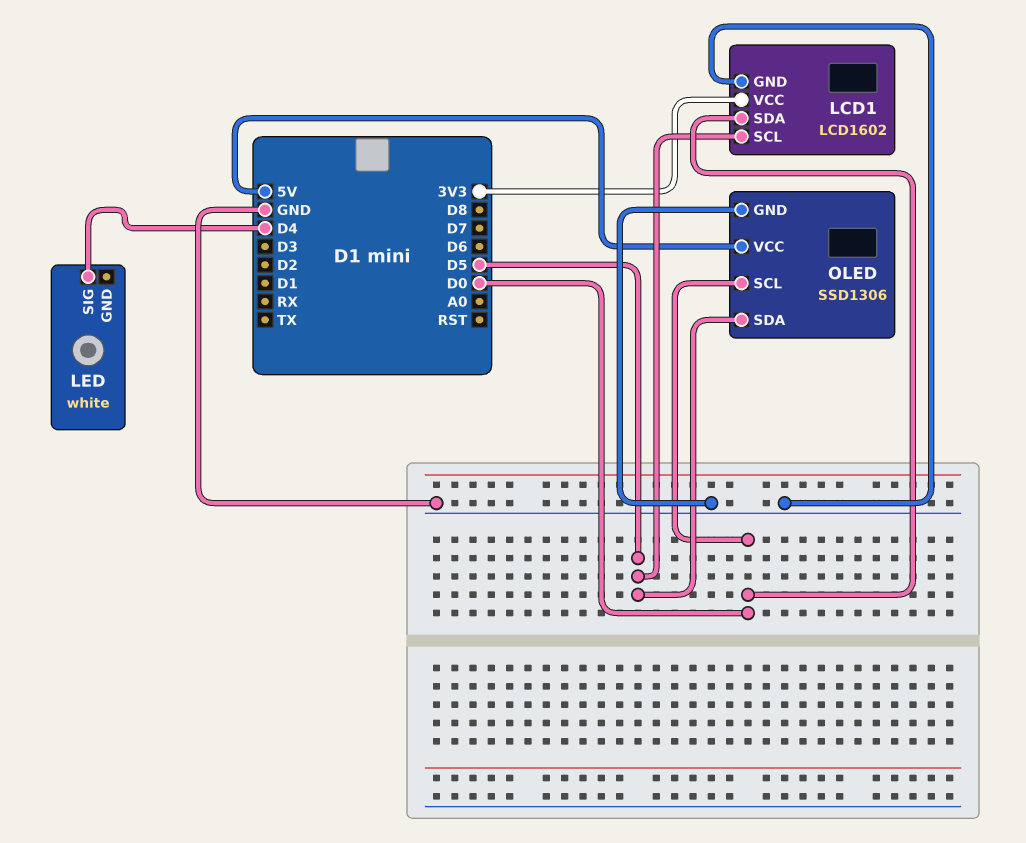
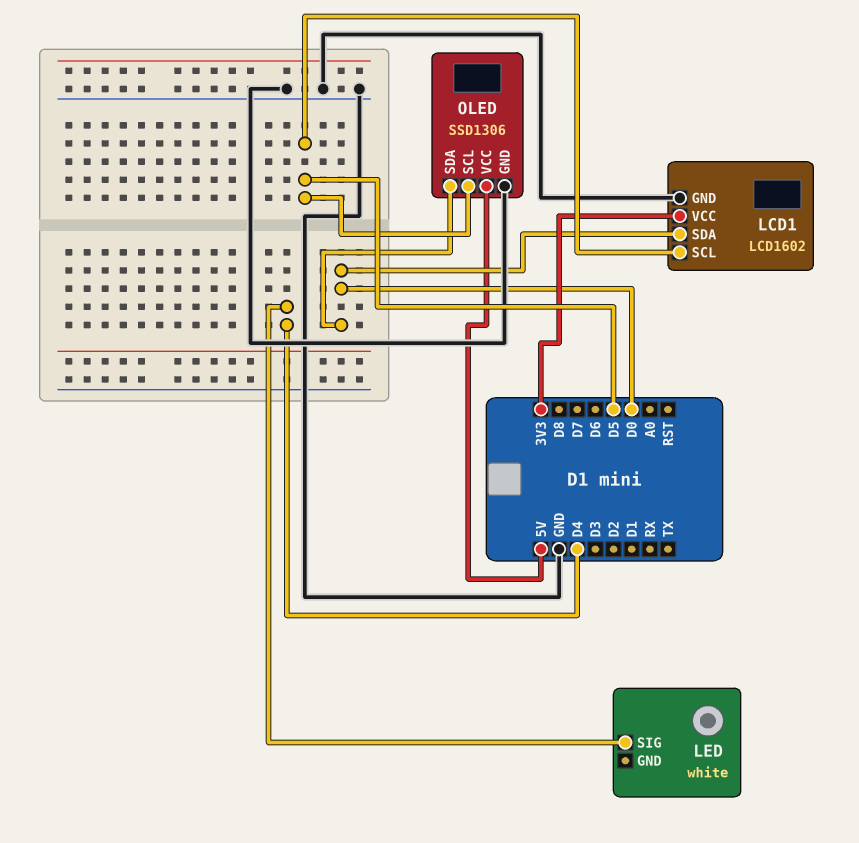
OLED pin SCL: D0 -> D5
OLED pin SDA: D5 -> D0

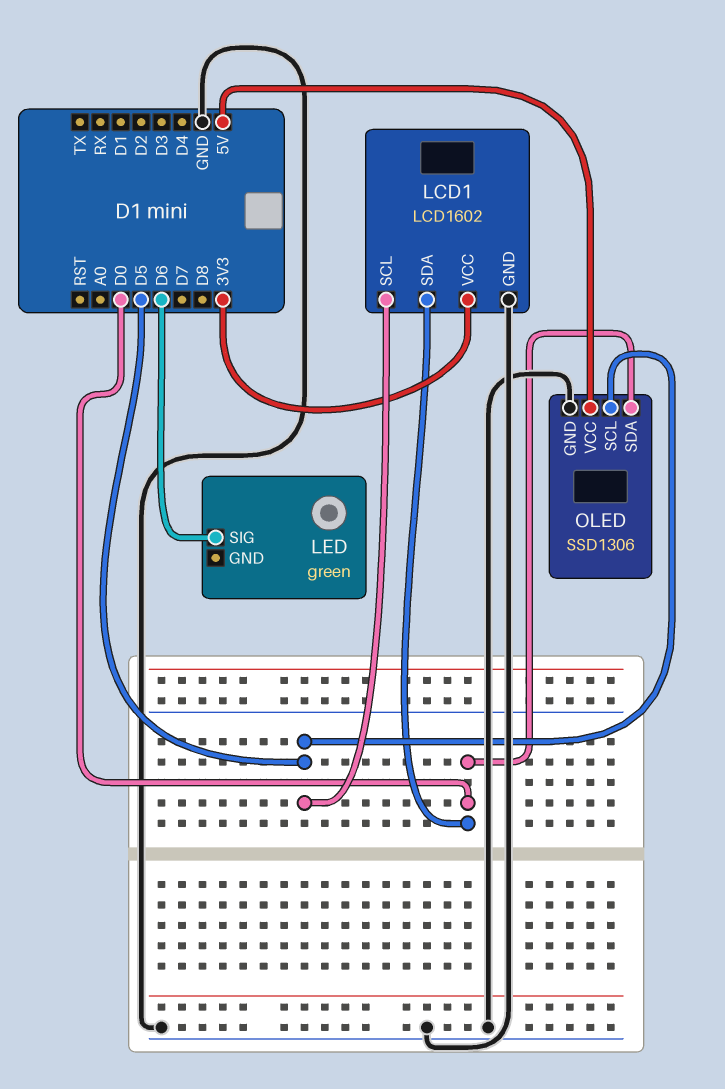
LED: white -> green
LED pin SIG: D4 -> D6

